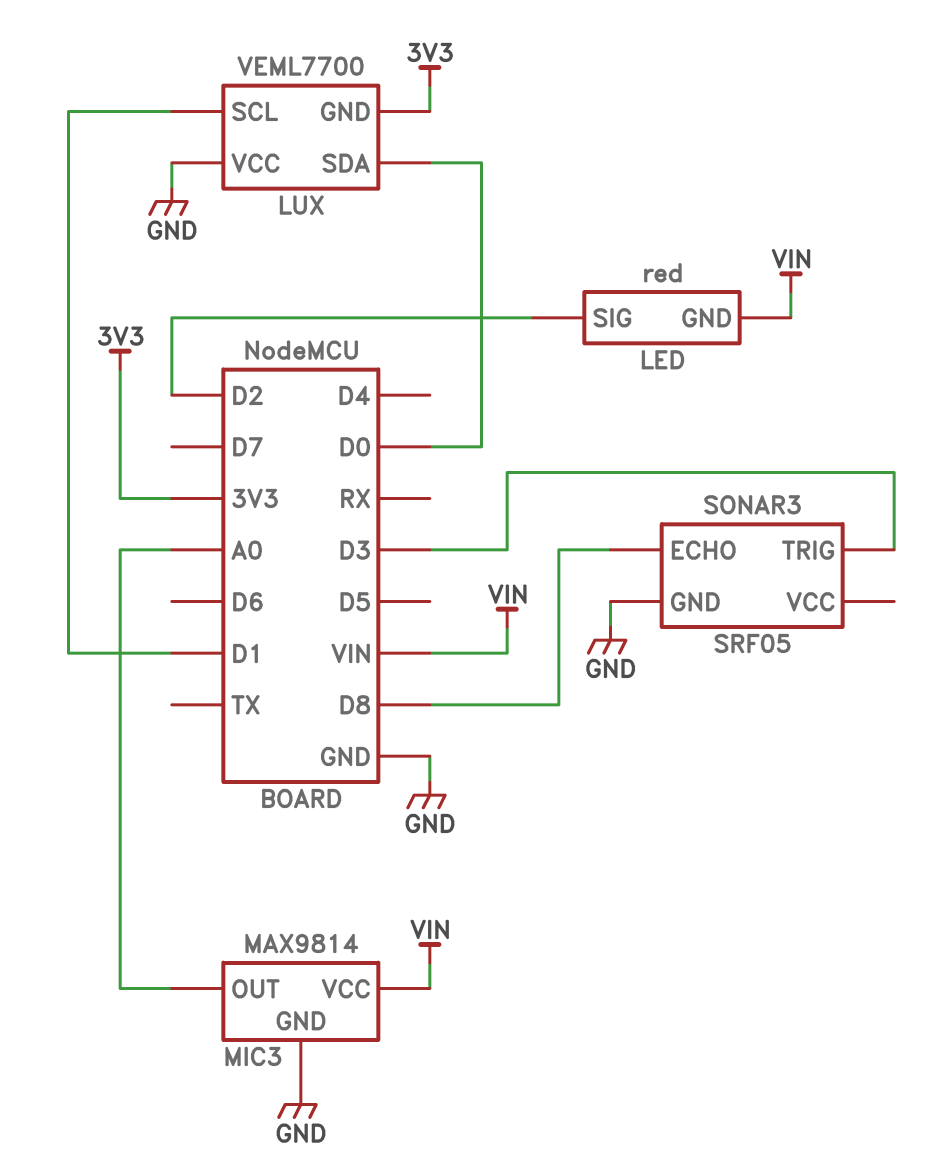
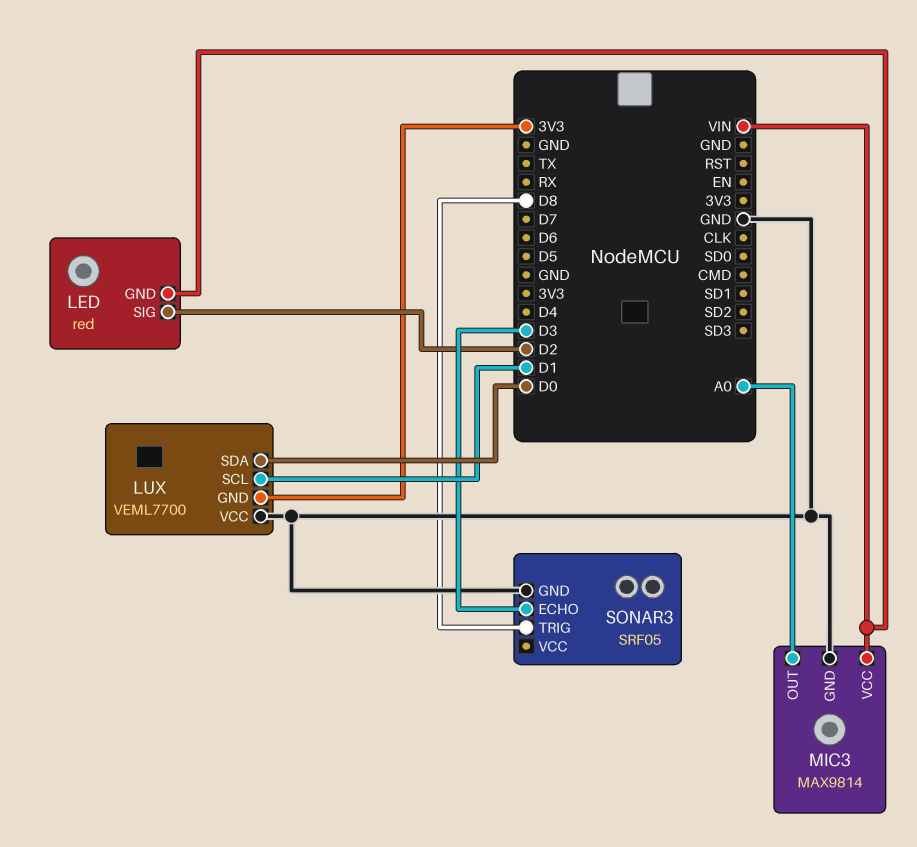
SONAR3 pin ECHO: D8 -> D3
SONAR3 pin TRIG: D3 -> D8

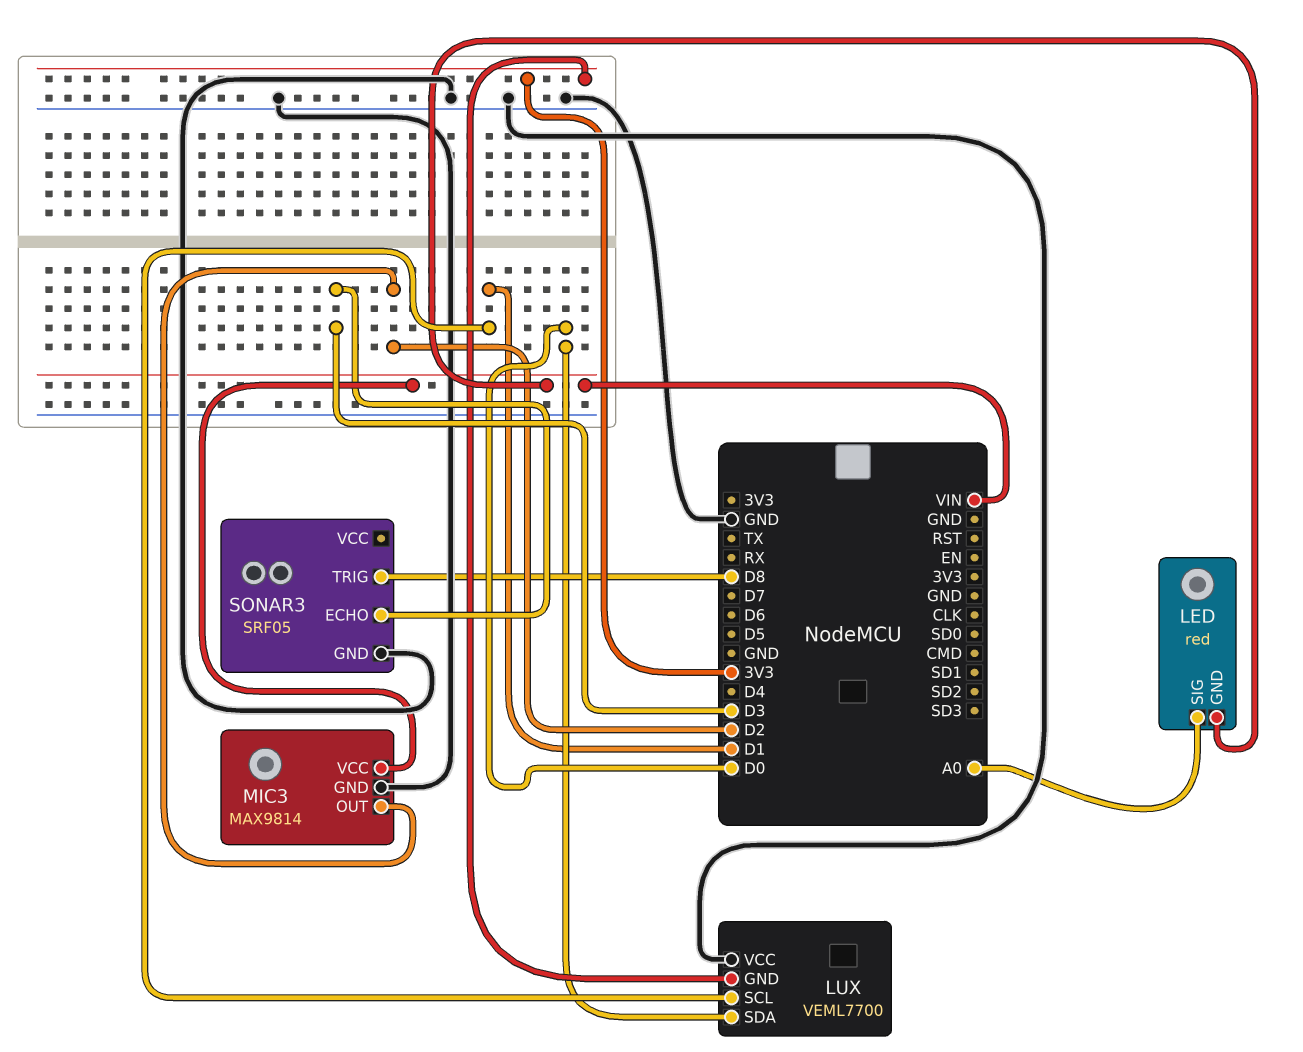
LED pin SIG: D2 -> A0
MIC3 pin OUT: A0 -> D2

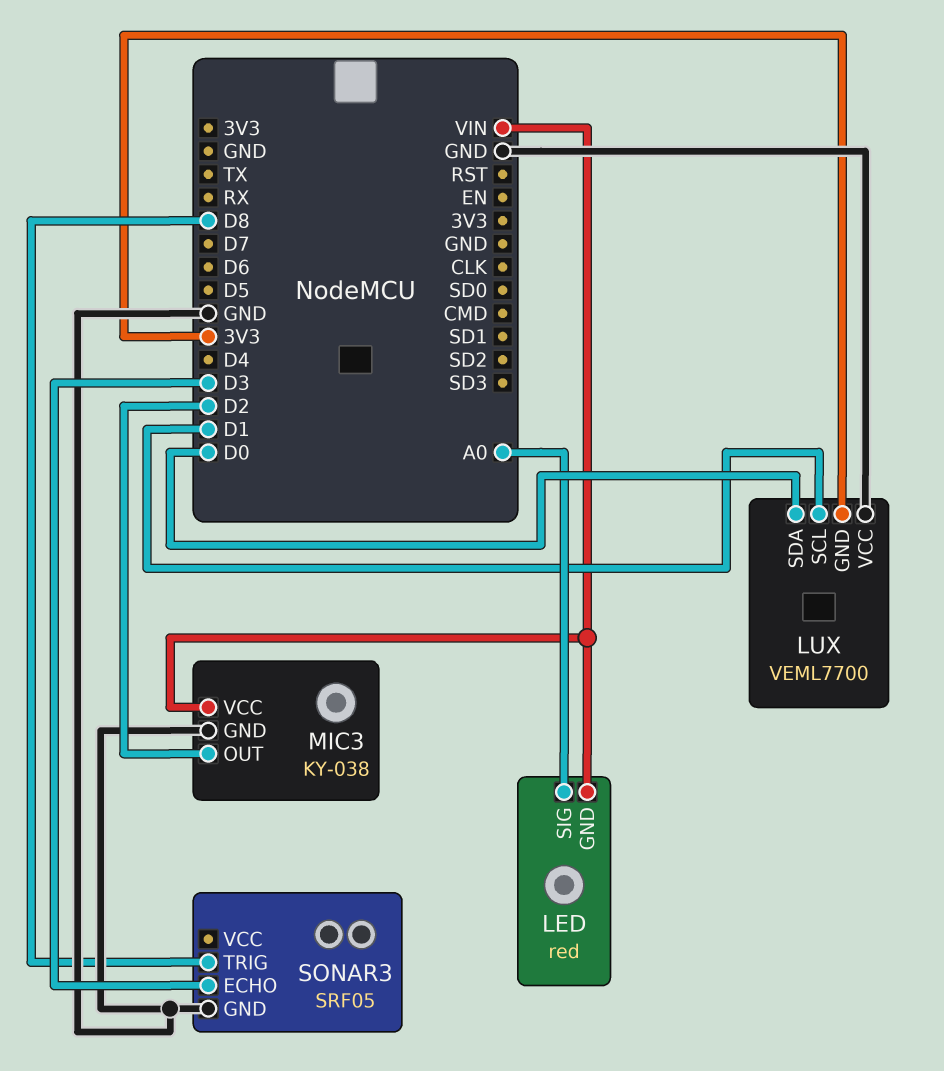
MIC3: MAX9814 -> KY-038

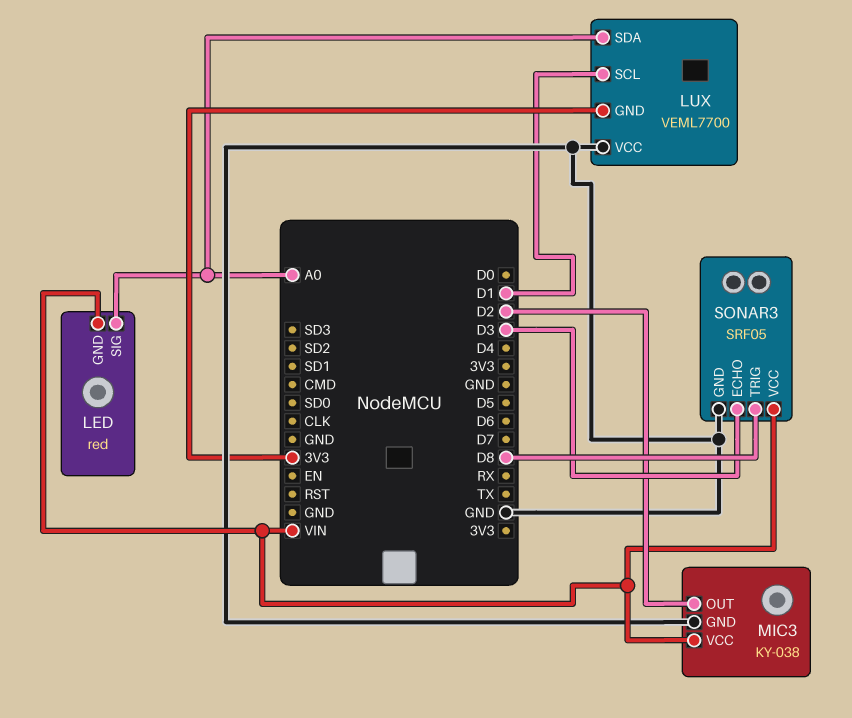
LUX pin SDA: D0 -> A0
SONAR3 pin VCC: none -> VIN

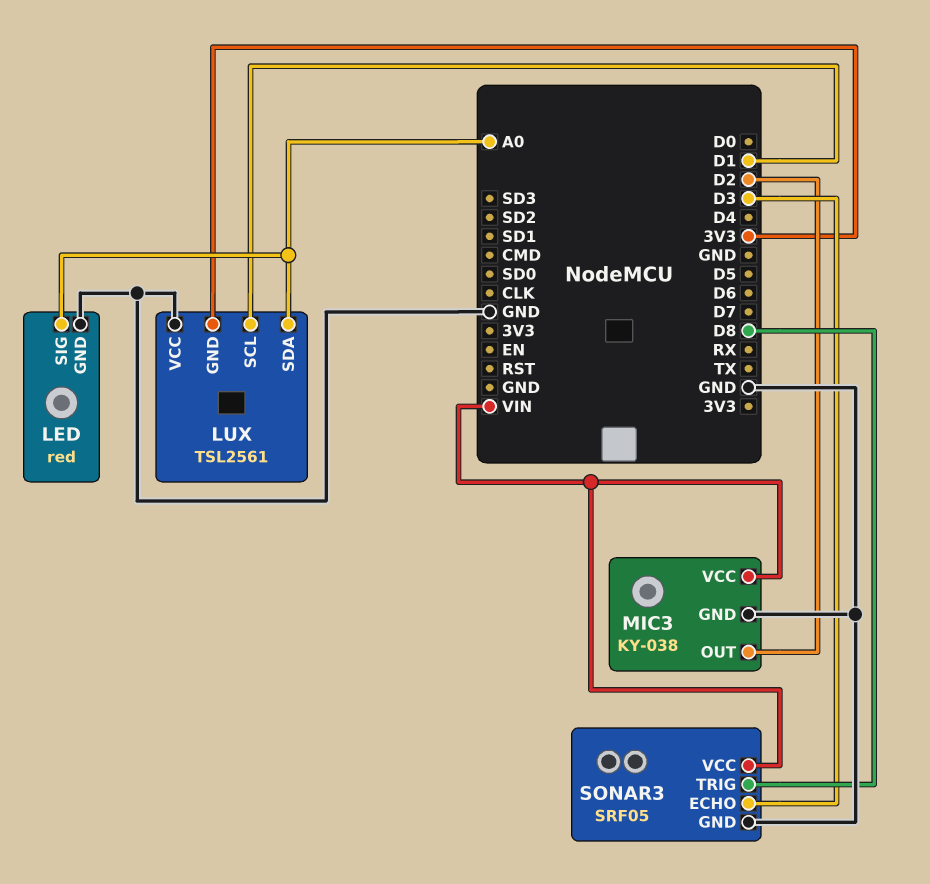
LED pin GND: VIN -> GND
LUX: VEML7700 -> TSL2561

